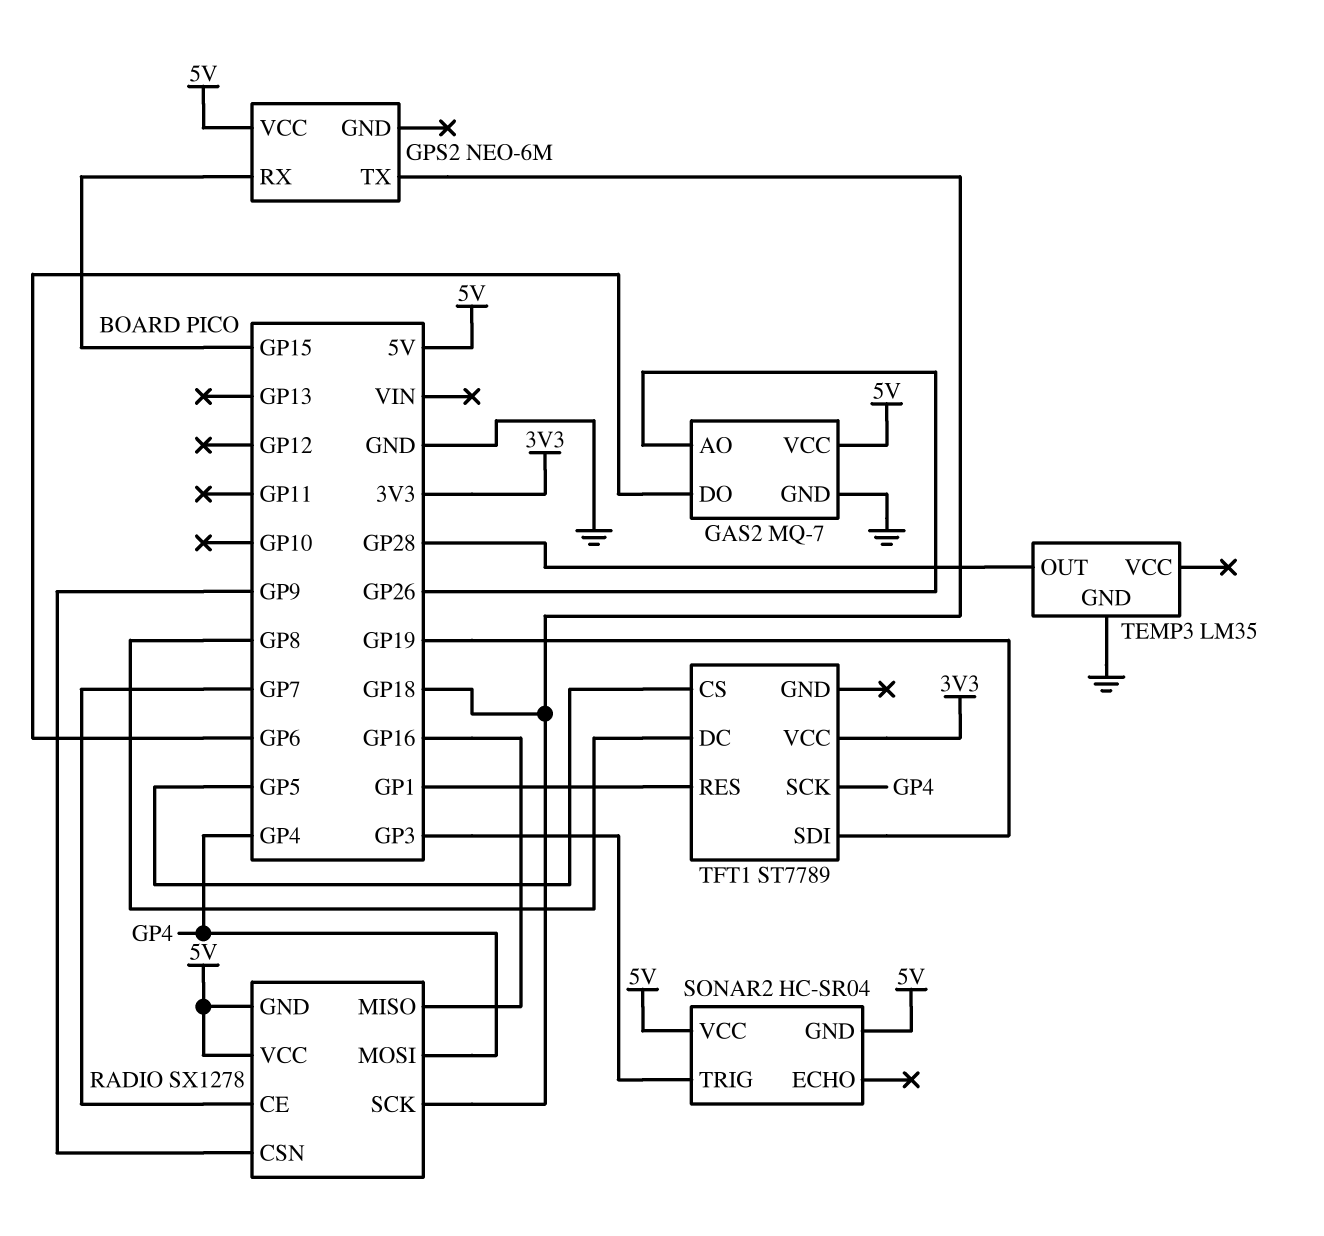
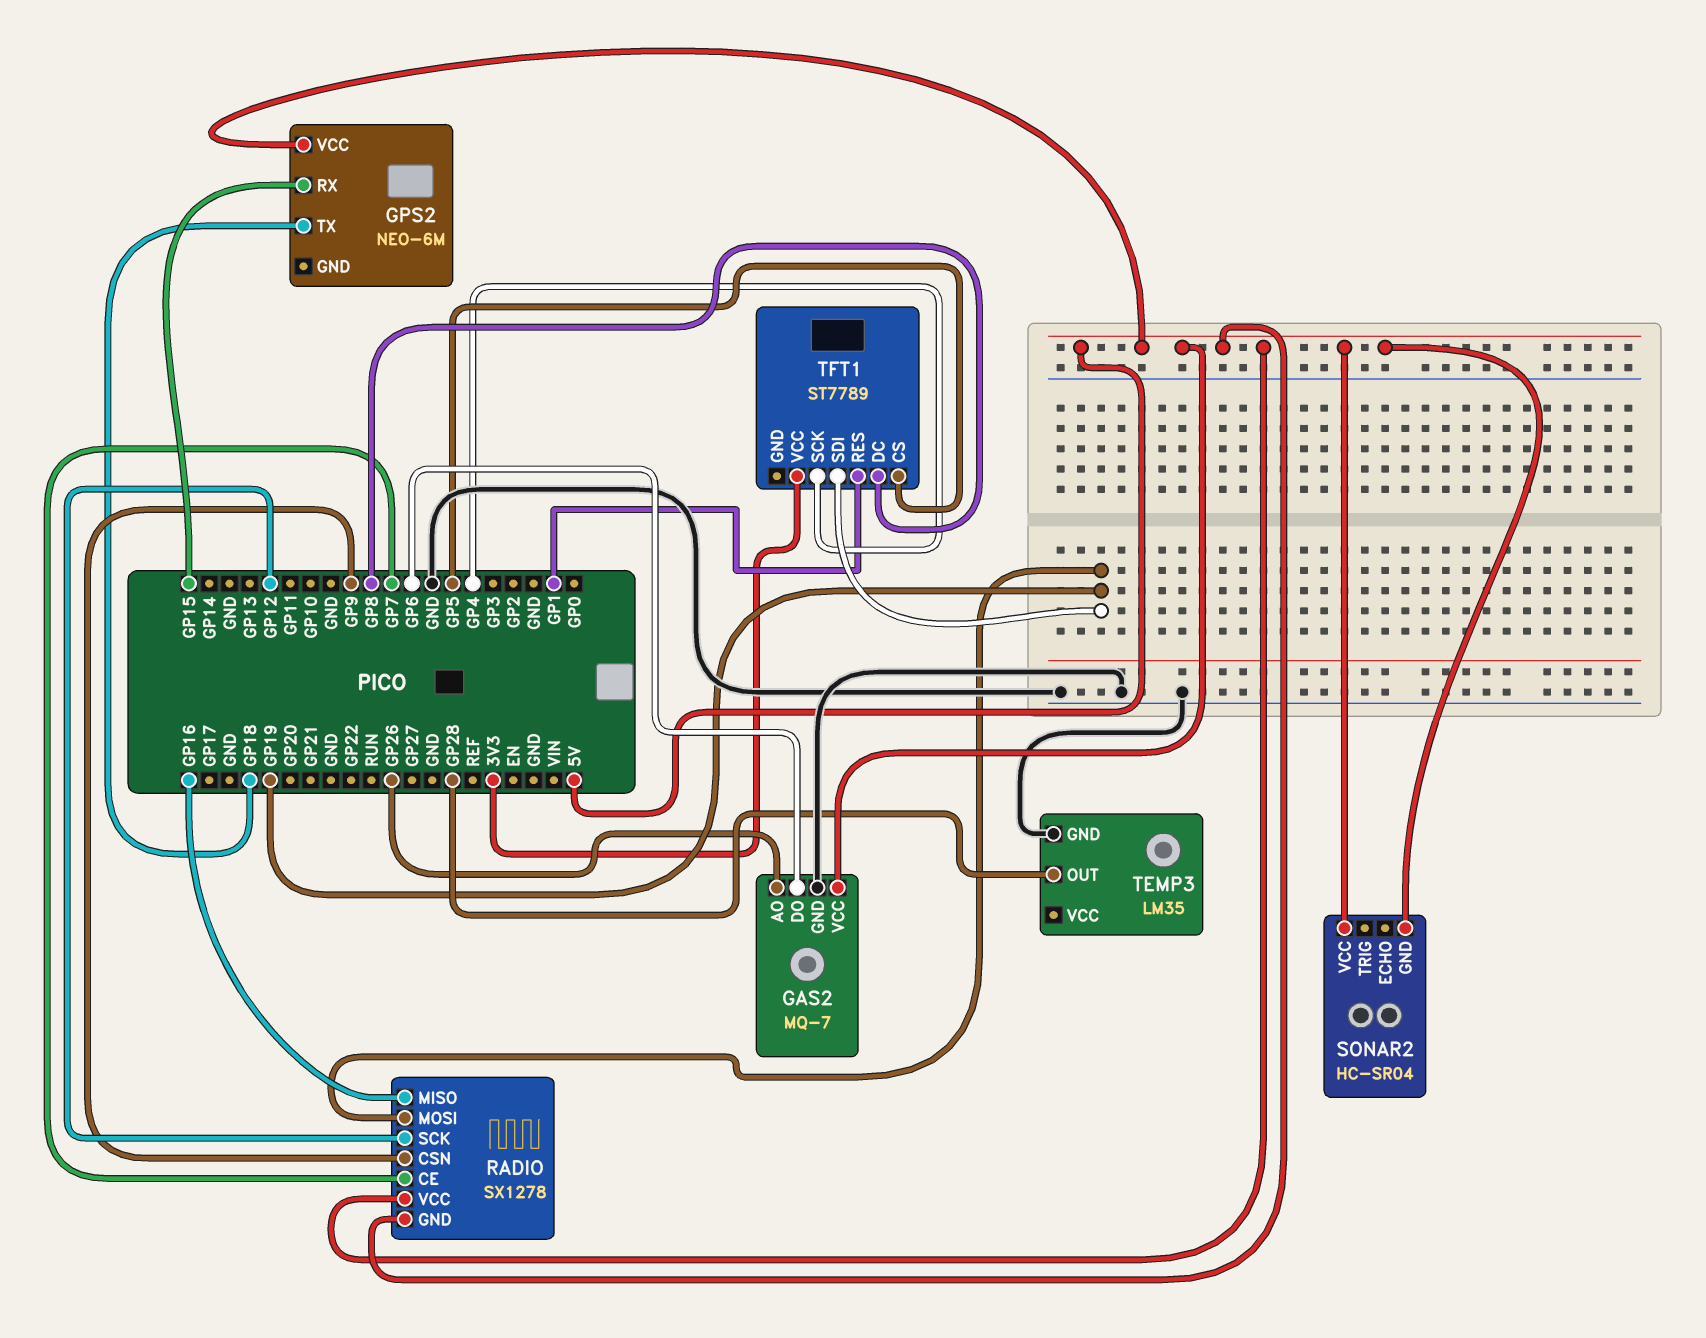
RADIO pin MOSI: GP4 -> GP19
RADIO pin SCK: GP18 -> GP12
SONAR2 pin TRIG: GP3 -> none

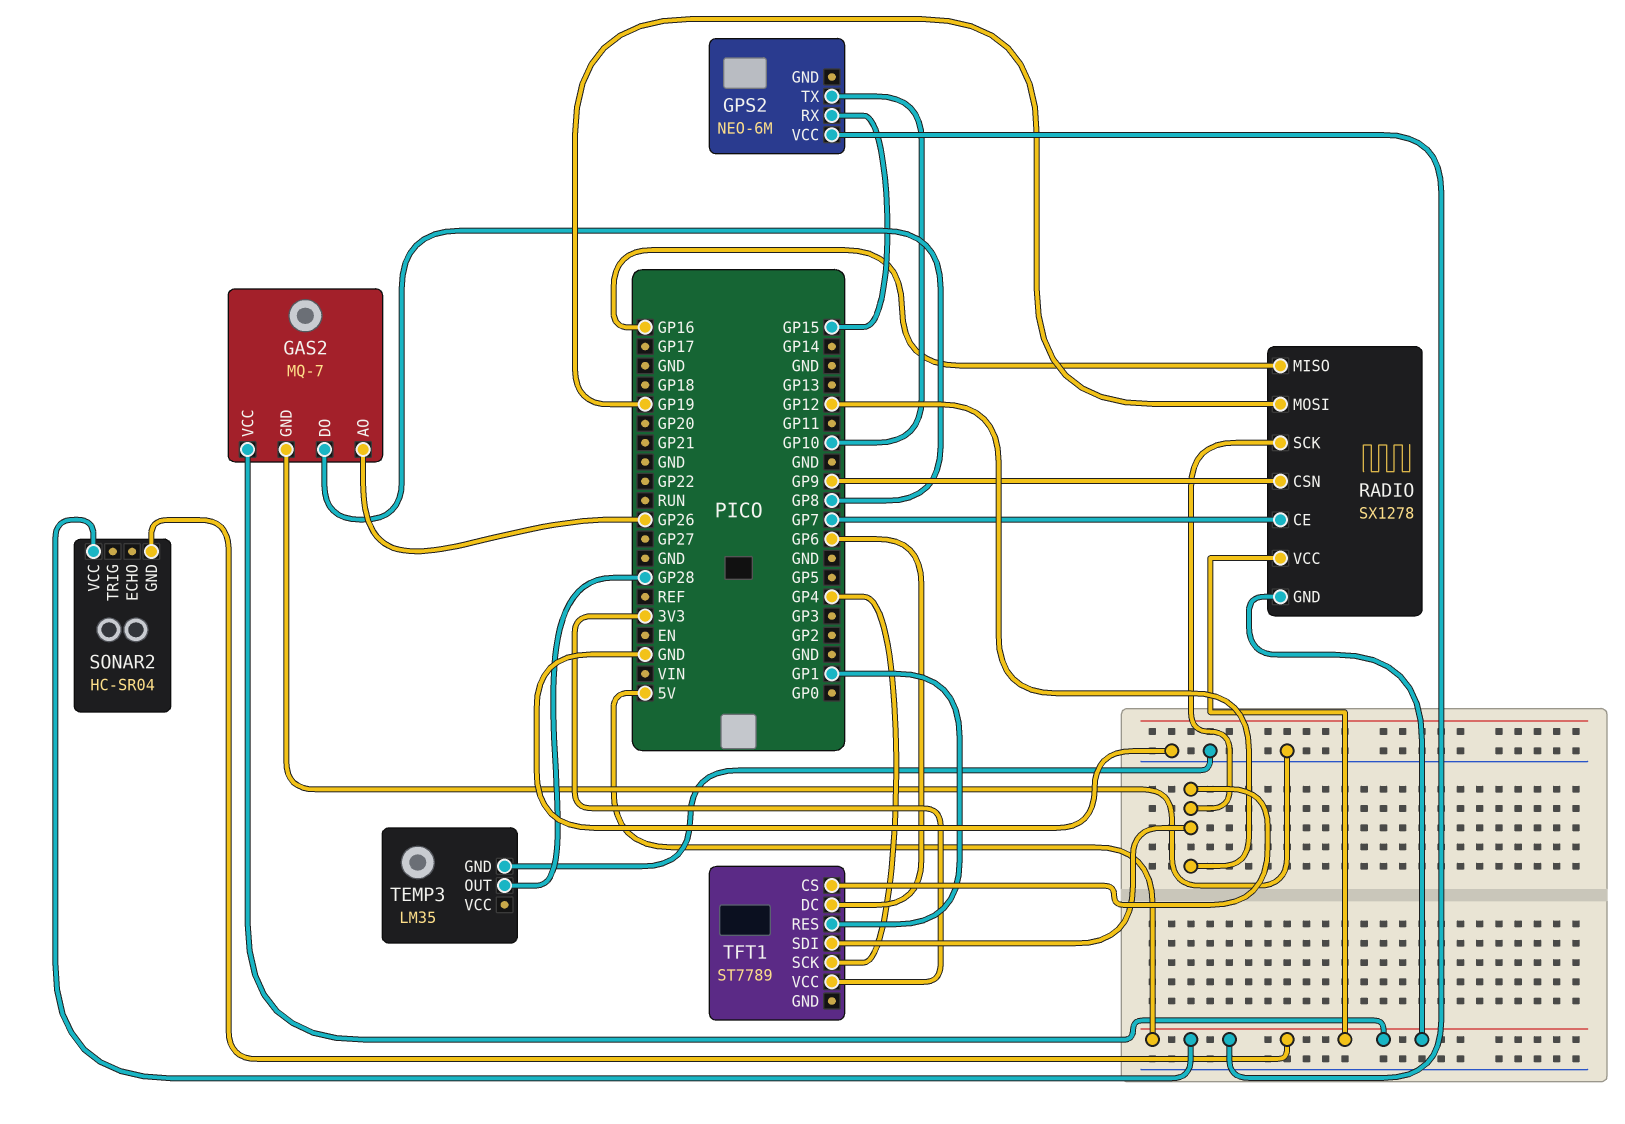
GAS2 pin DO: GP6 -> GP8
GPS2 pin TX: GP18 -> GP10
TFT1 pin CS: GP5 -> GP12
TFT1 pin DC: GP8 -> GP6
TFT1 pin SDI: GP19 -> GP12

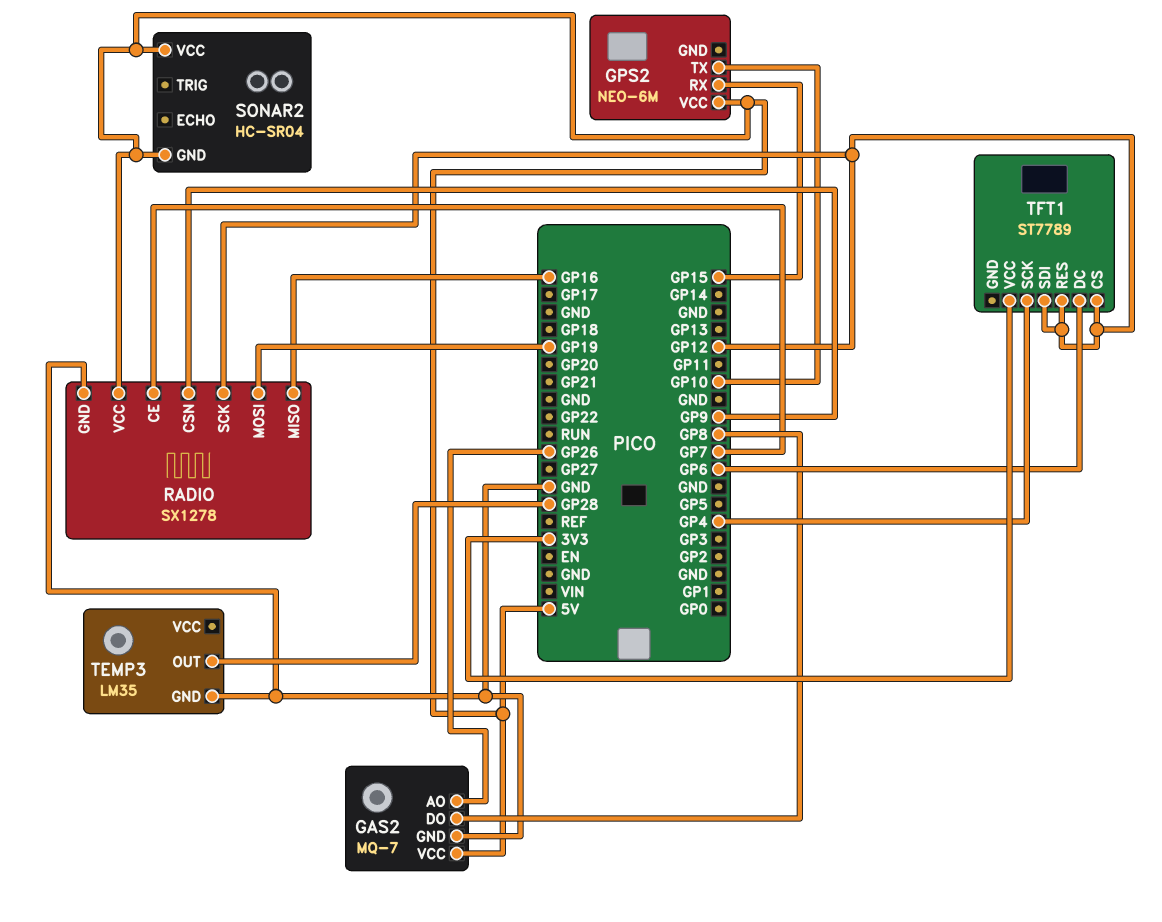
RADIO pin GND: 5V -> GND
TFT1 pin RES: GP1 -> GP12

